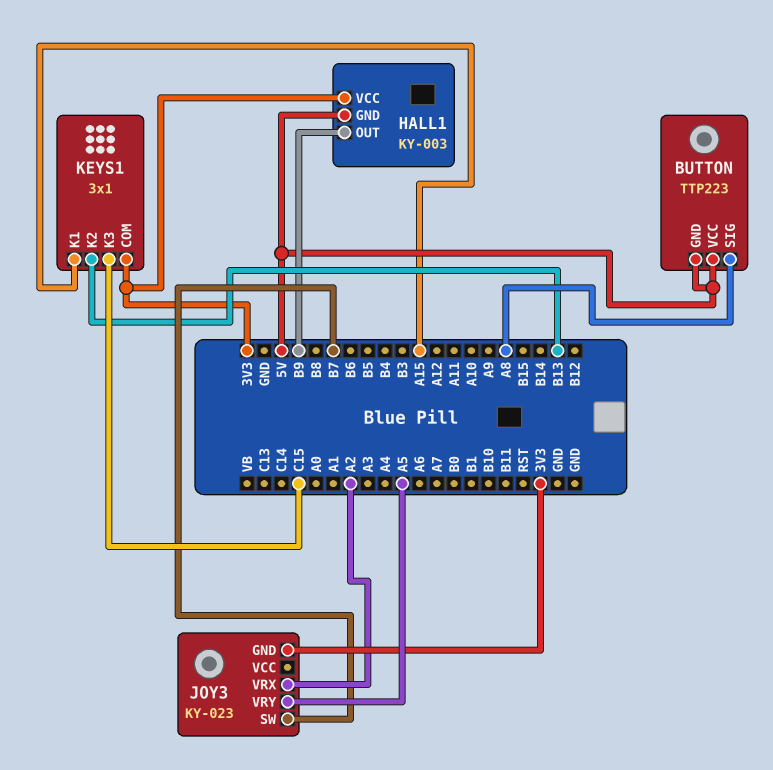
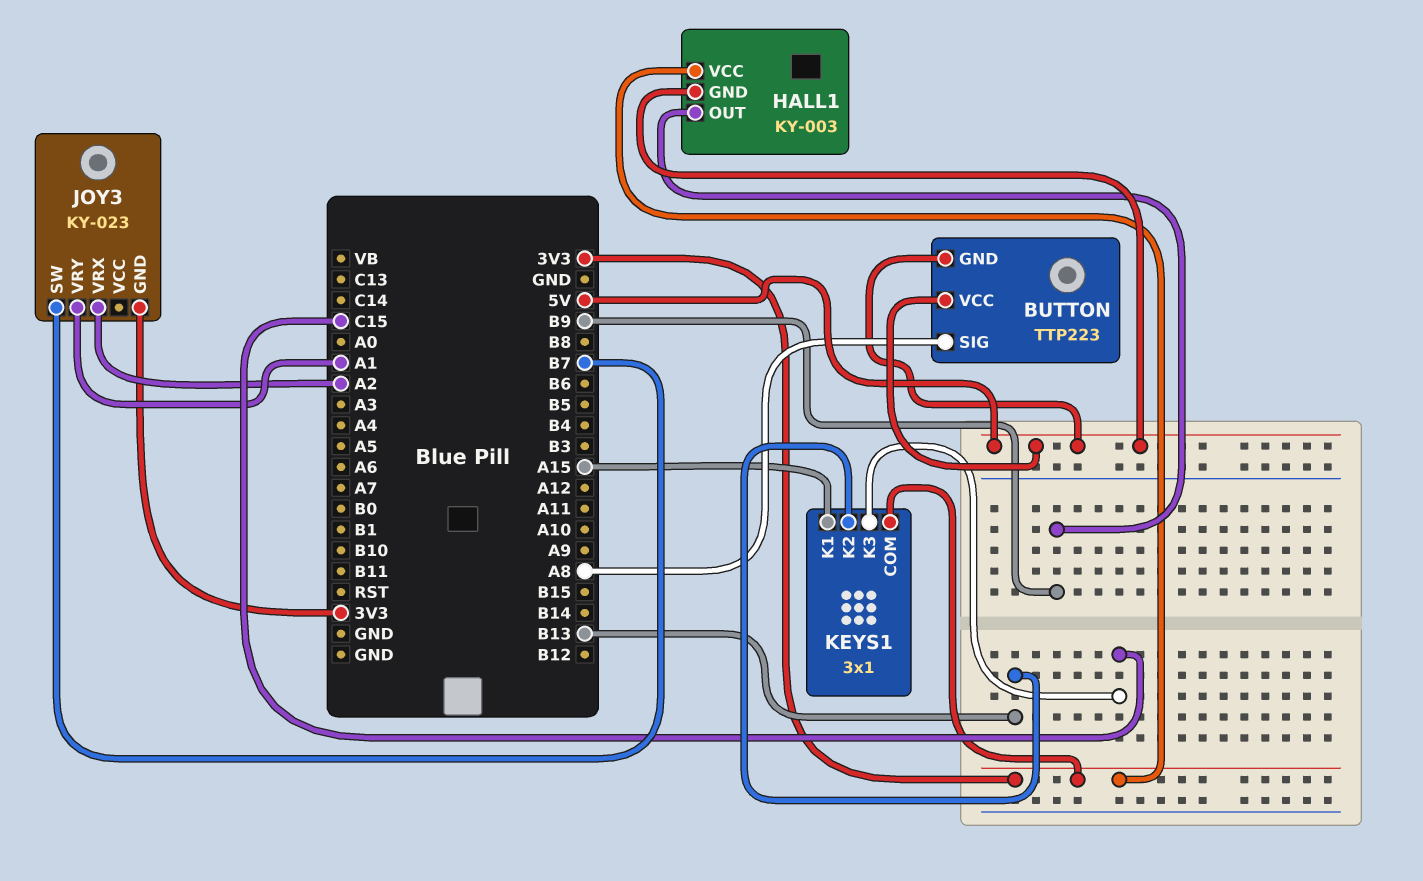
JOY3 pin VRY: A5 -> A1

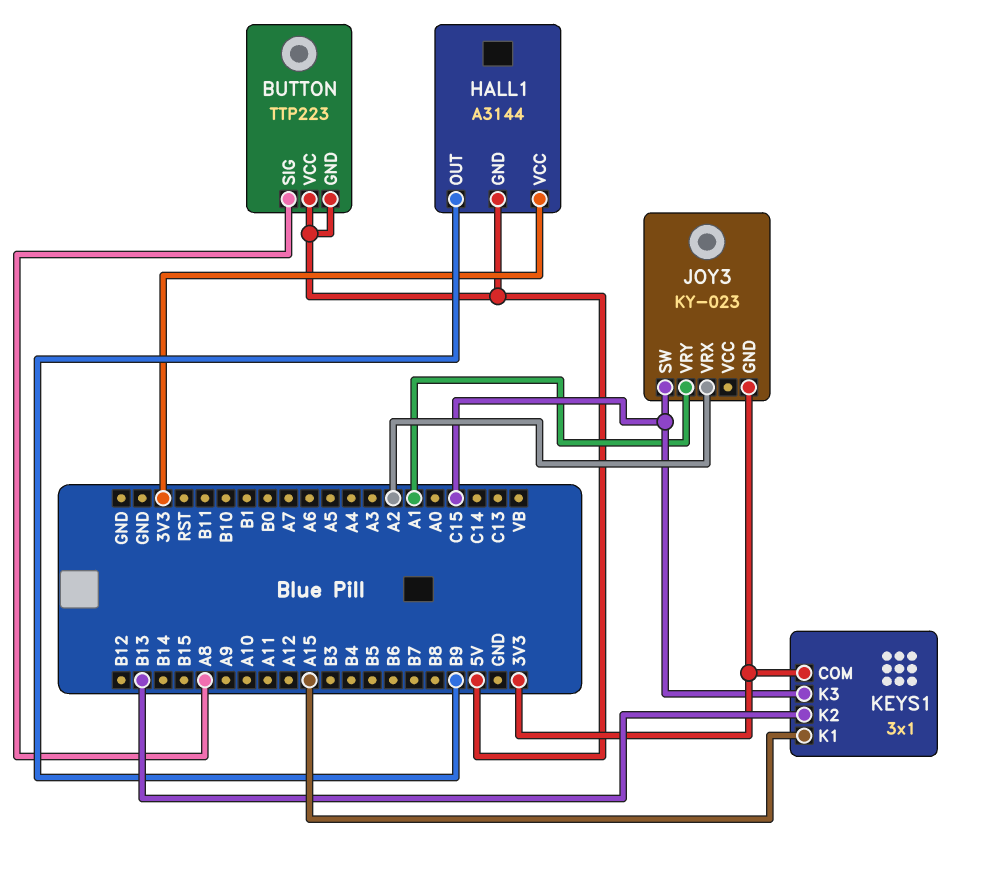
HALL1: KY-003 -> A3144
JOY3 pin SW: B7 -> C15

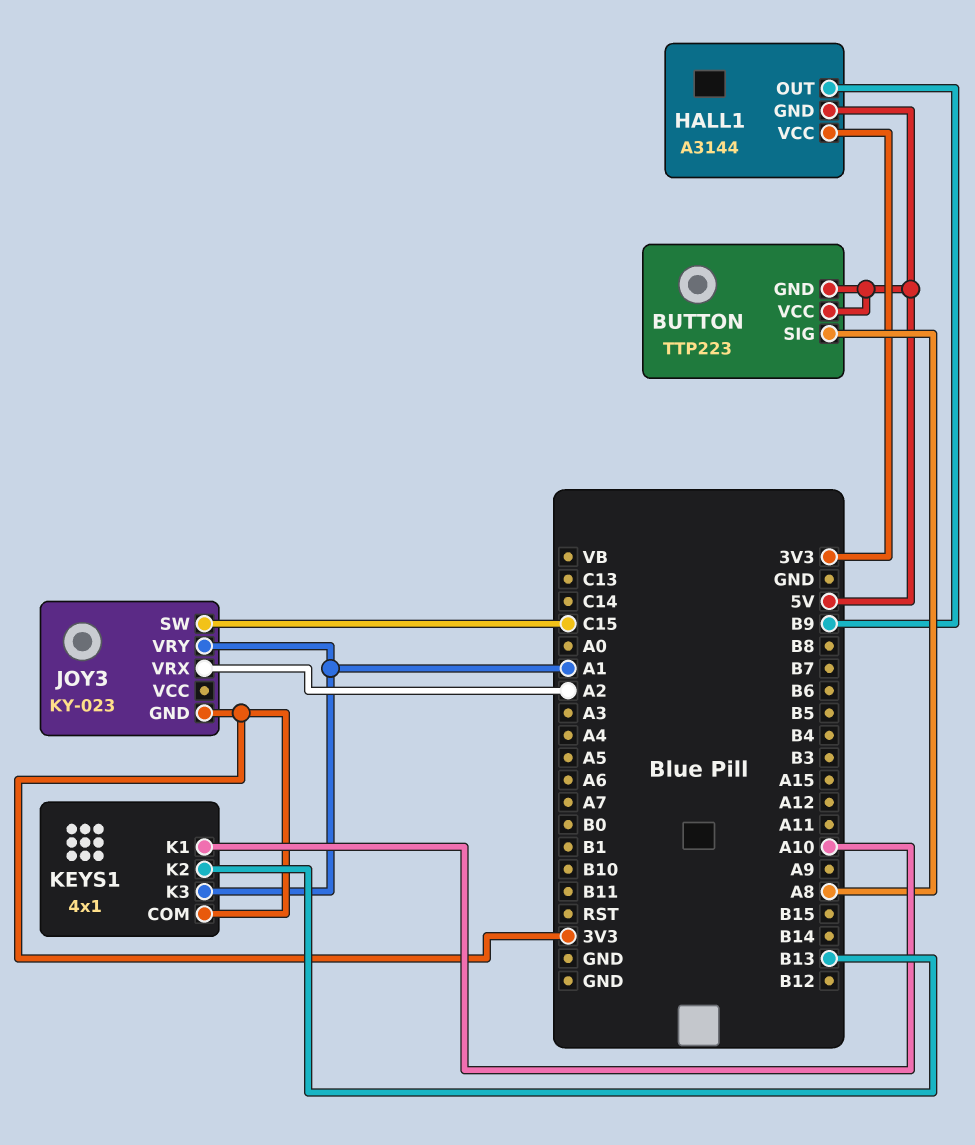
KEYS1: 3x1 -> 4x1
KEYS1 pin K1: A15 -> A10
KEYS1 pin K3: C15 -> A1

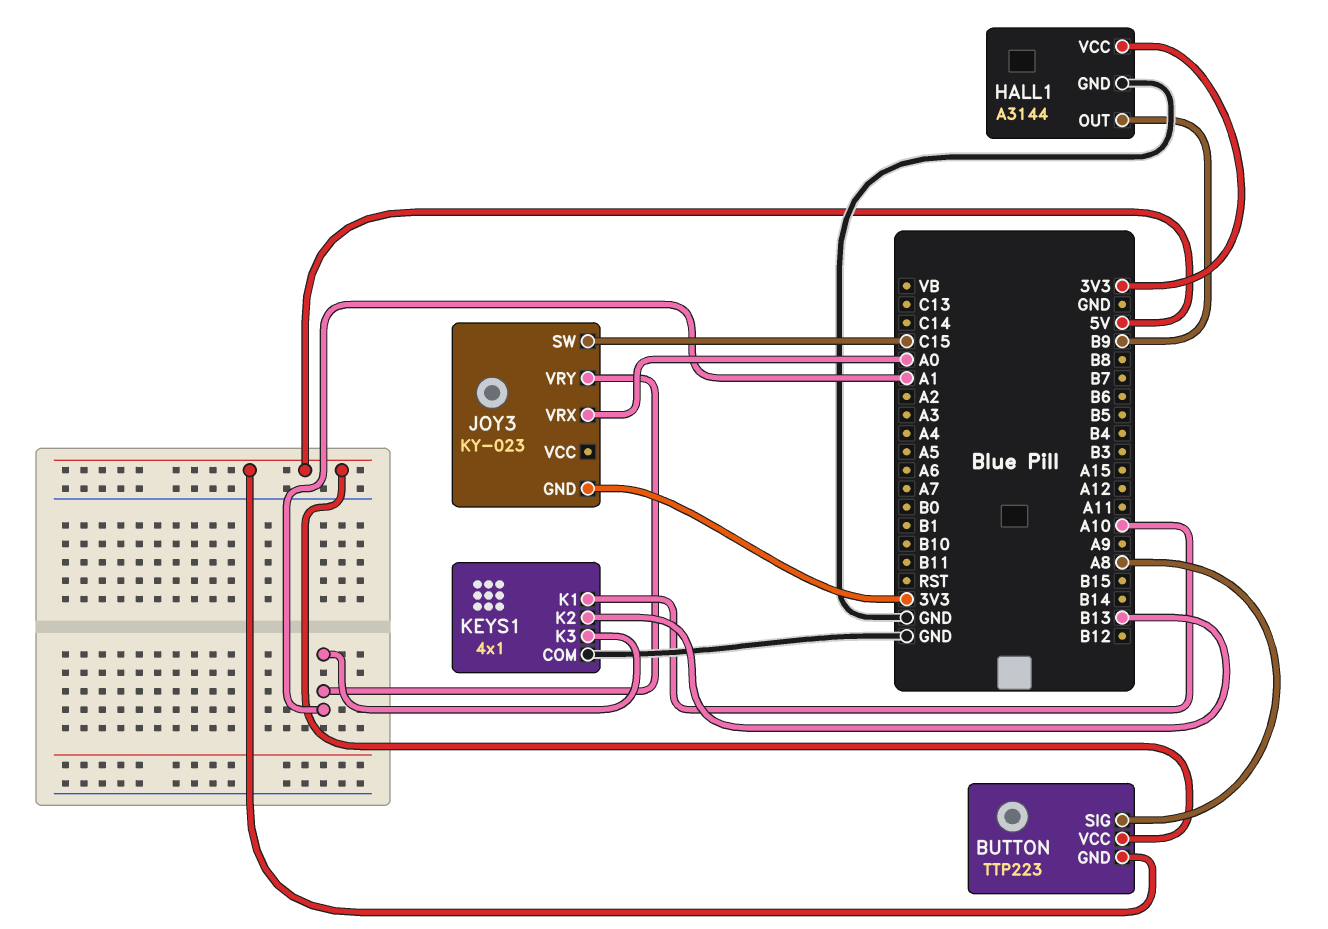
HALL1 pin GND: 5V -> GND
JOY3 pin VRX: A2 -> A0
KEYS1 pin COM: 3V3 -> GND

